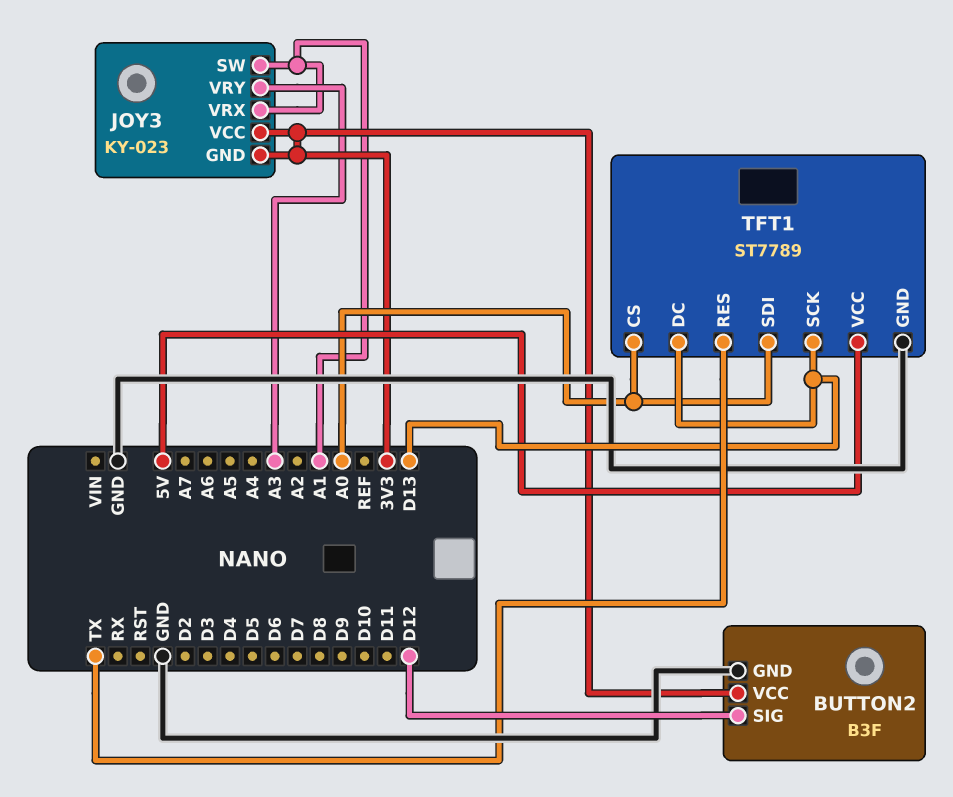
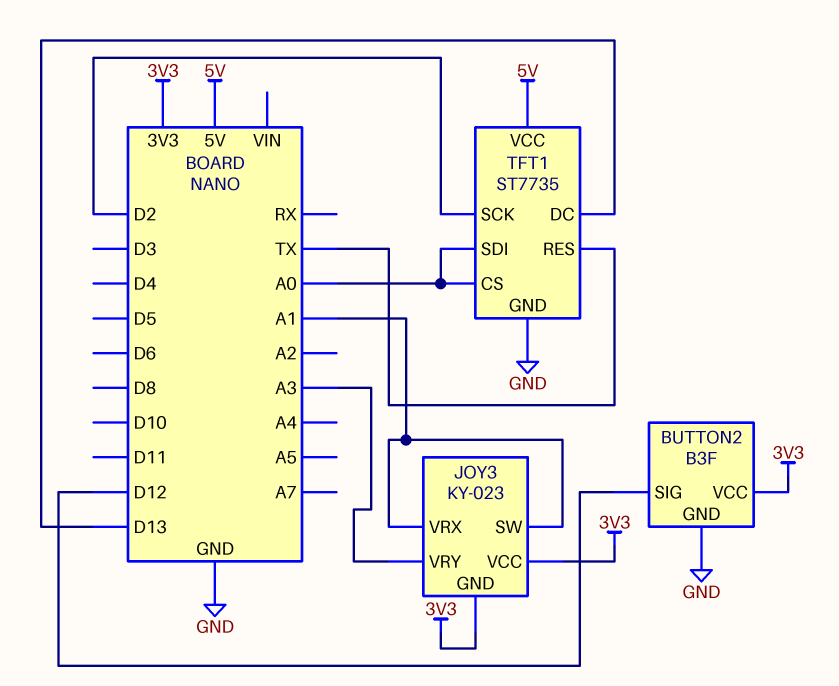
TFT1: ST7789 -> ST7735
TFT1 pin SCK: D13 -> D2

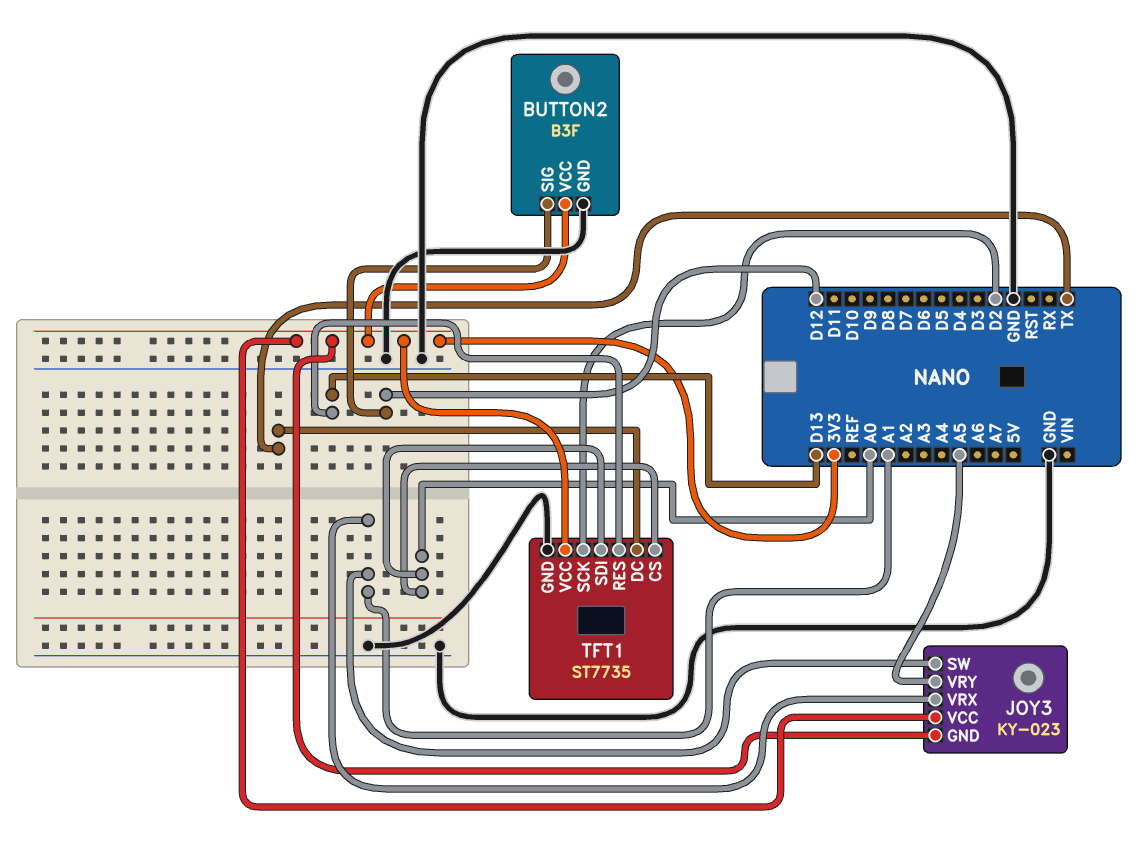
JOY3 pin VRY: A3 -> A5
TFT1 pin DC: D13 -> TX
TFT1 pin RES: TX -> D13
TFT1 pin VCC: 5V -> 3V3

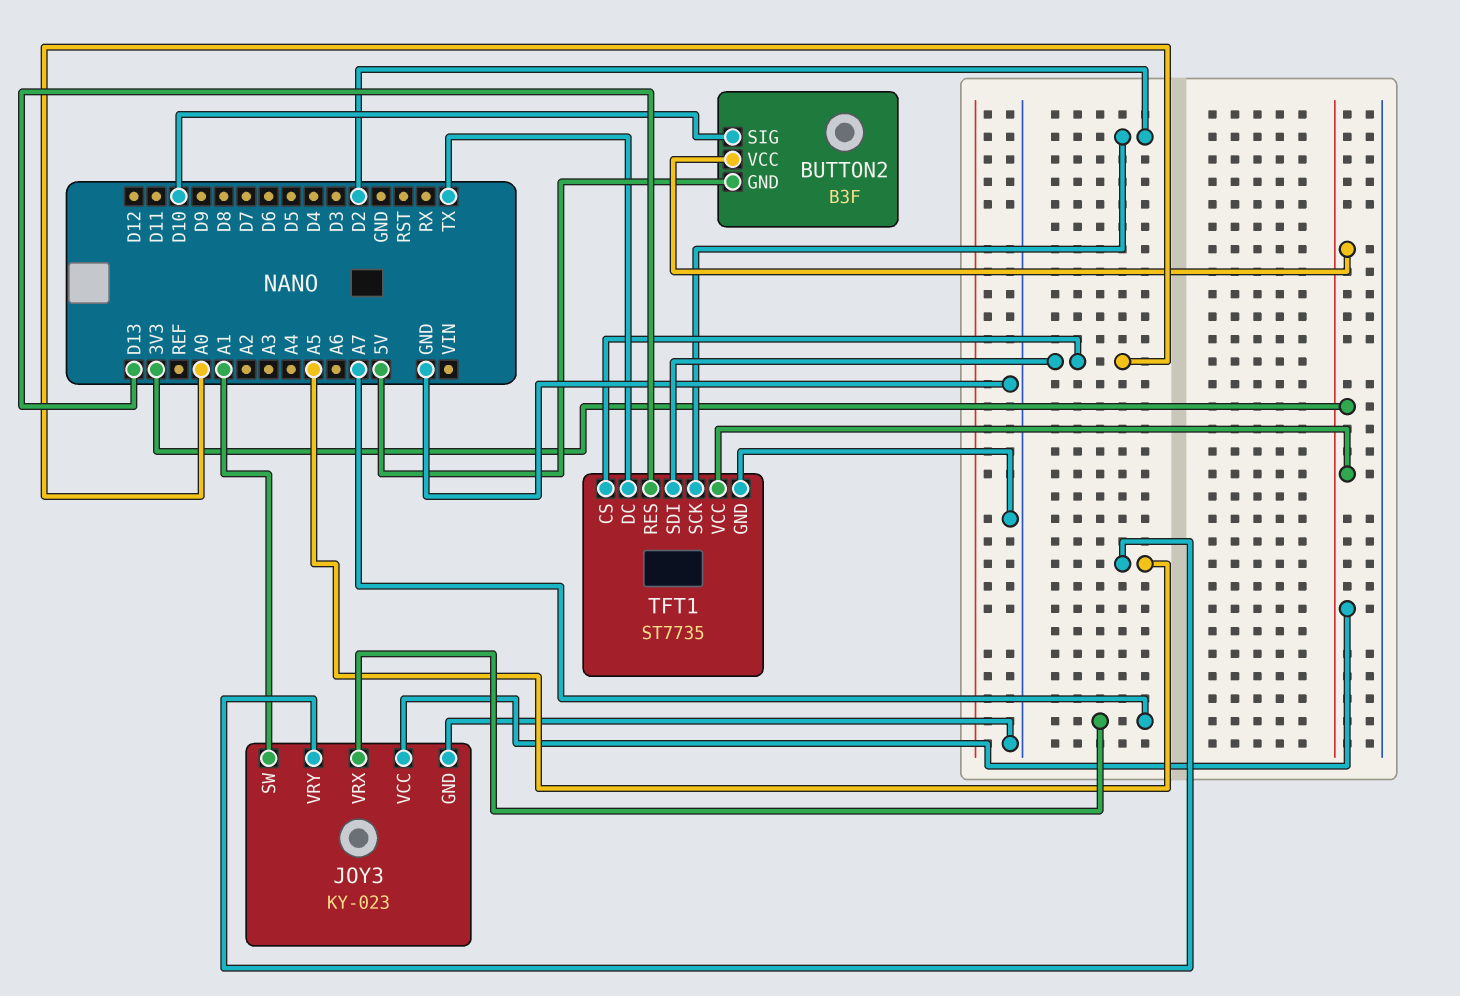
BUTTON2 pin GND: GND -> 5V
BUTTON2 pin SIG: D12 -> D10
JOY3 pin GND: 3V3 -> GND
JOY3 pin VRX: A1 -> A7

